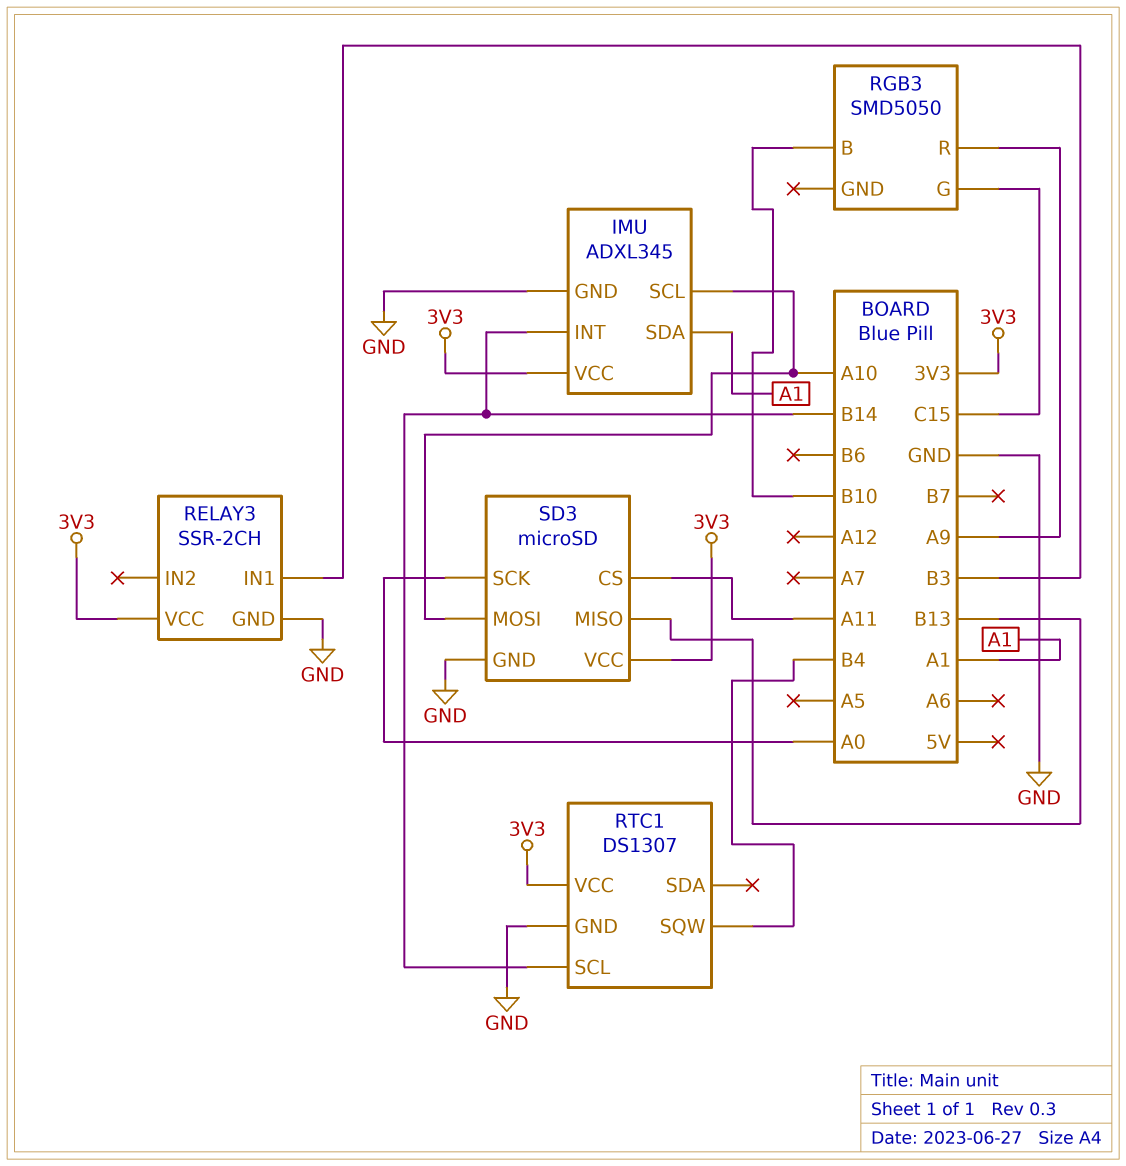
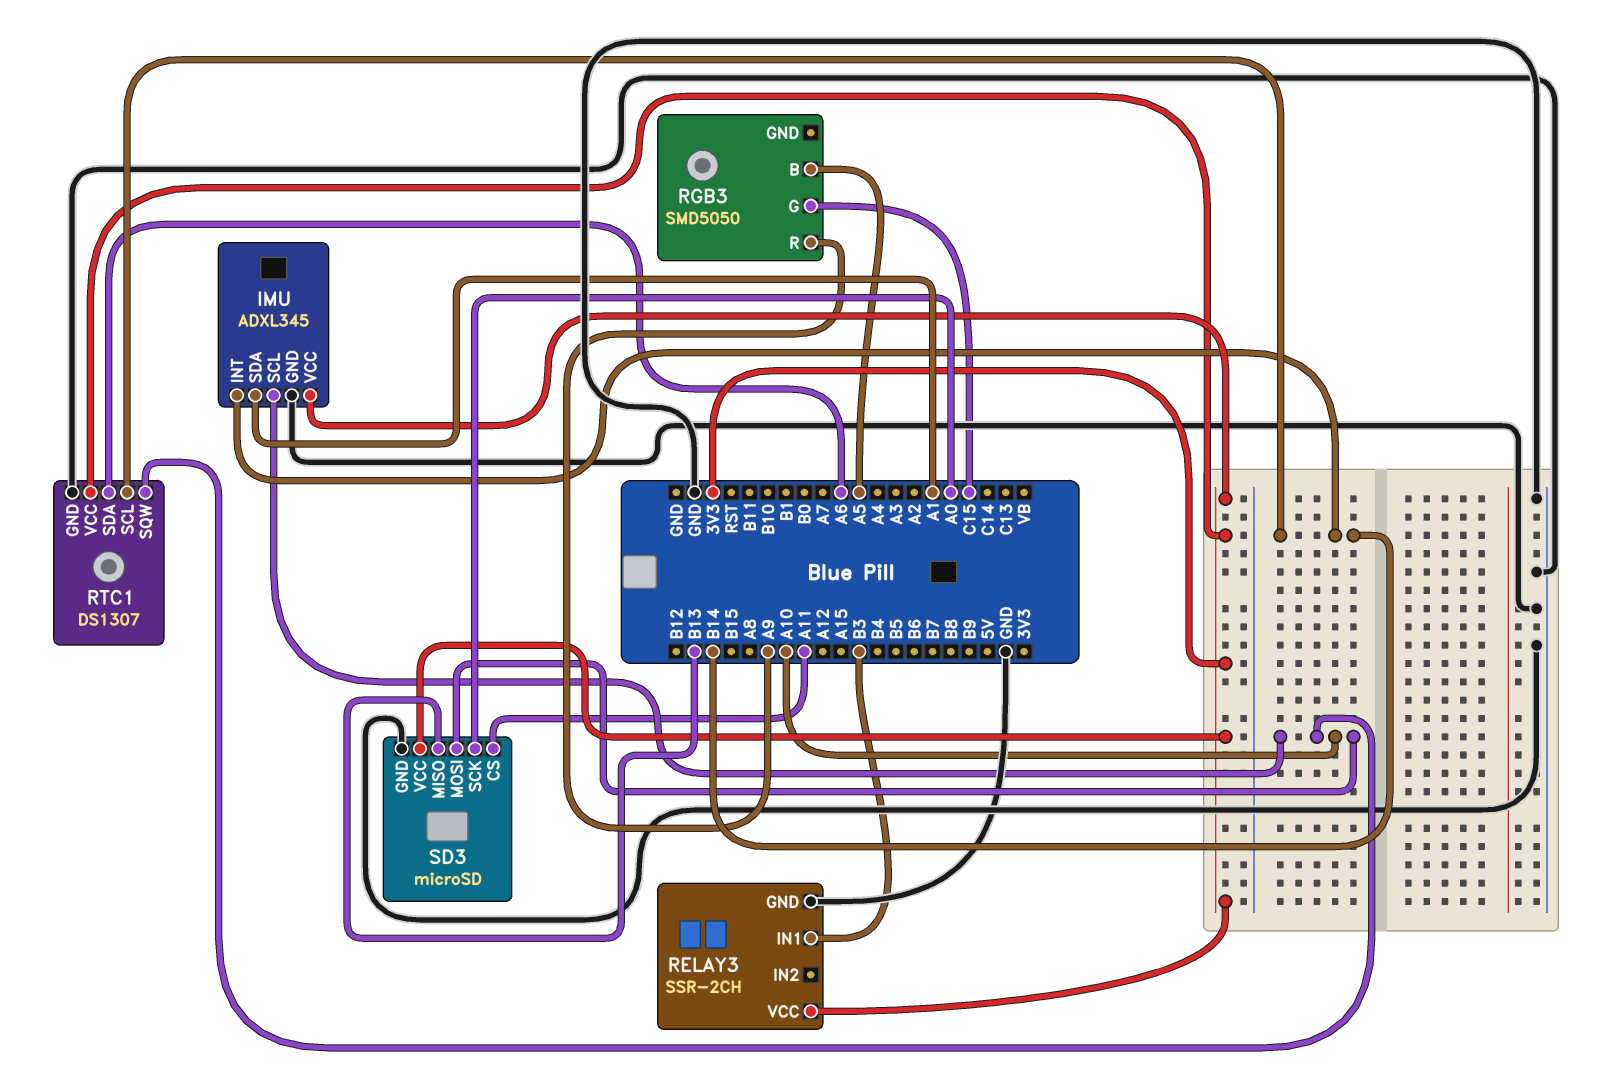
RGB3 pin B: B10 -> A5
RTC1 pin SDA: none -> A6
RTC1 pin SQW: B4 -> A10

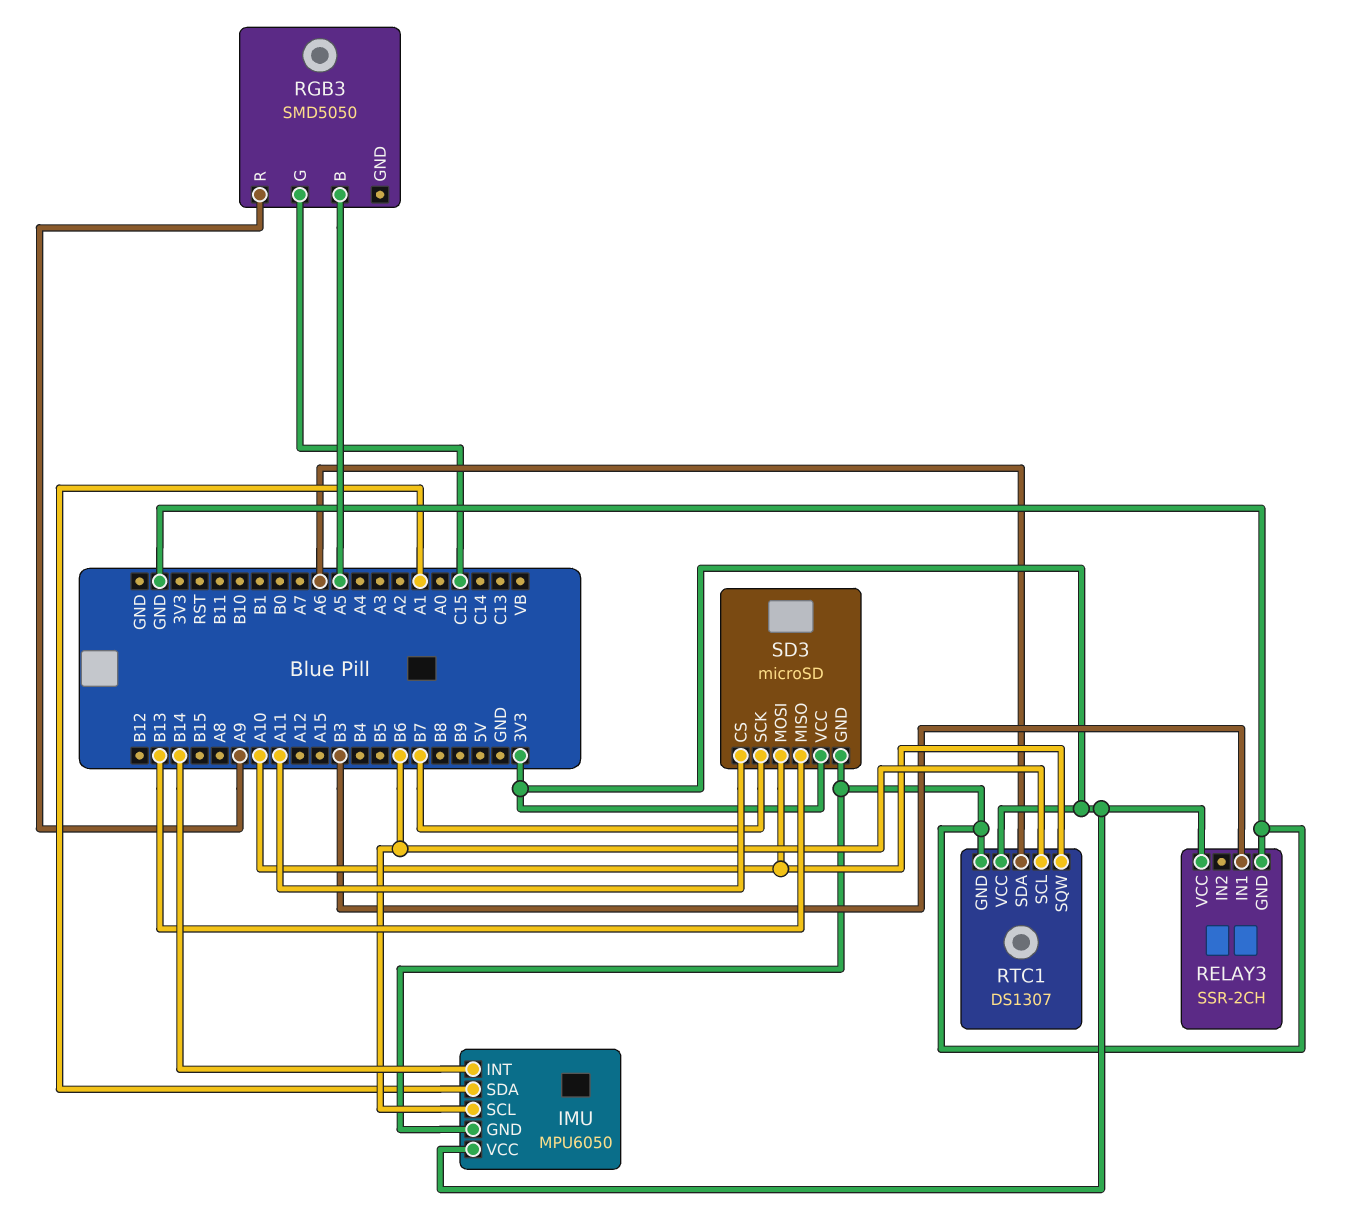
IMU: ADXL345 -> MPU6050
IMU pin SCL: A10 -> B6
RTC1 pin SCL: B14 -> B6
SD3 pin SCK: A0 -> B7

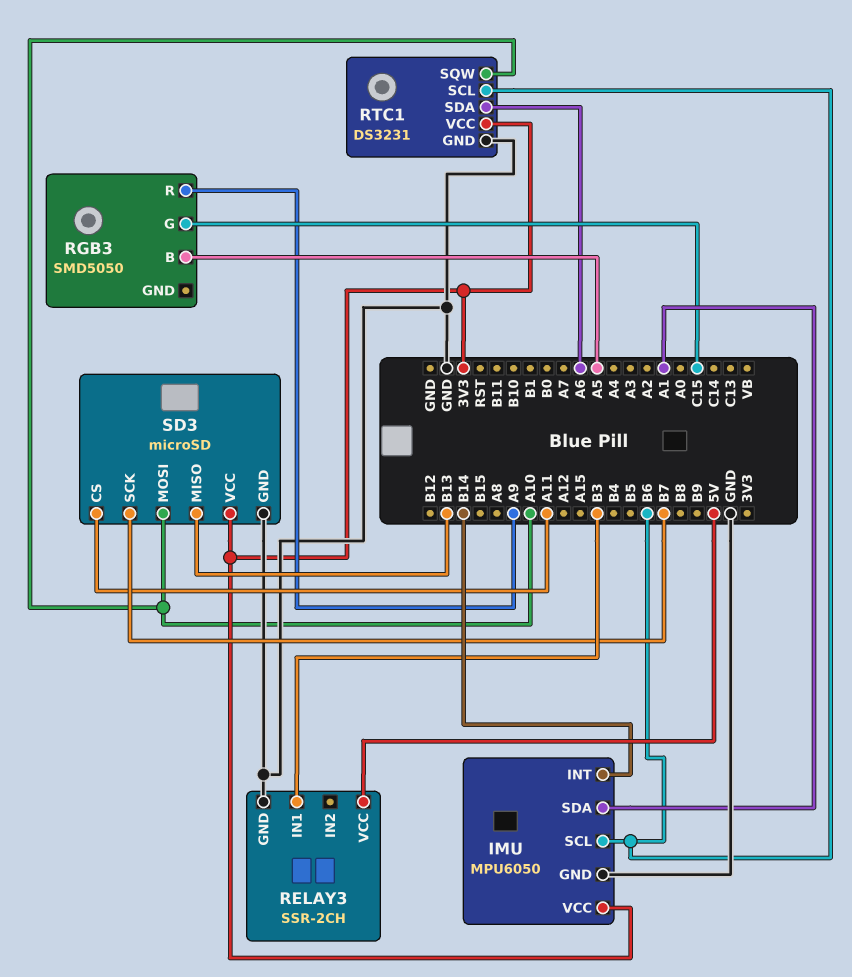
RELAY3 pin VCC: 3V3 -> 5V
RTC1: DS1307 -> DS3231

